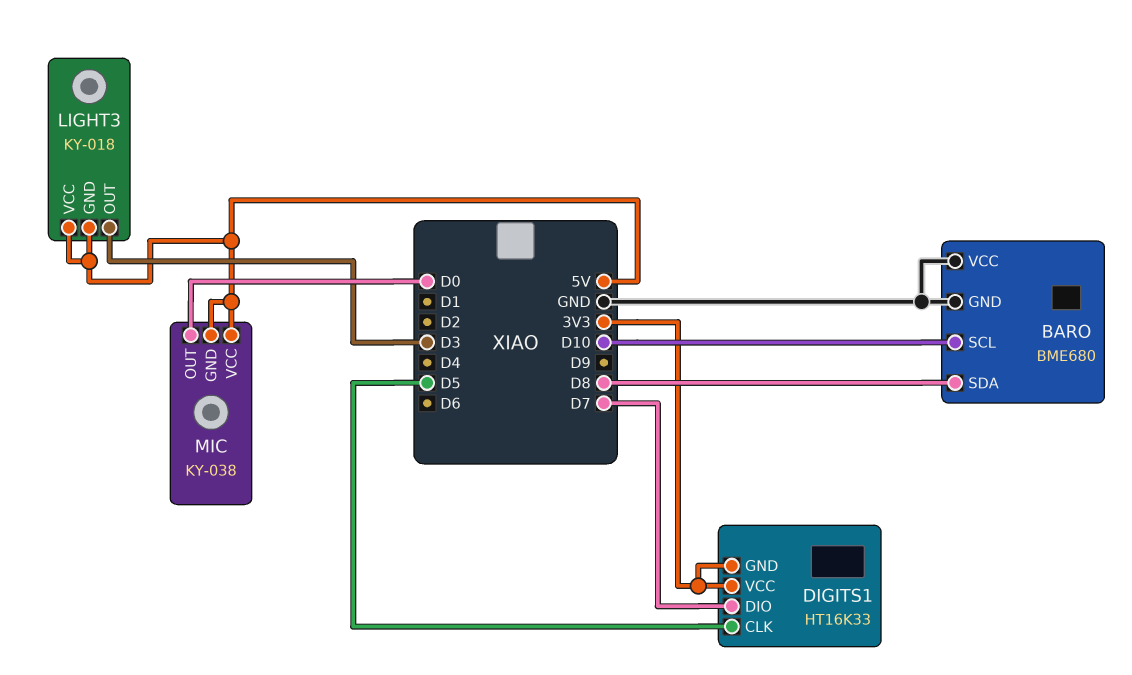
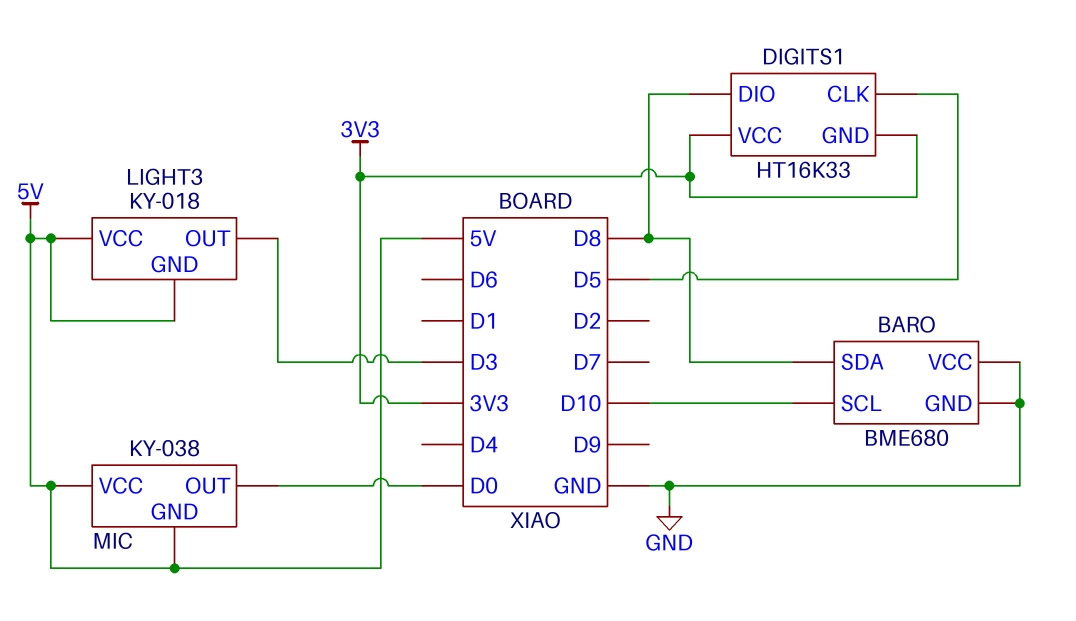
DIGITS1 pin DIO: D7 -> D8

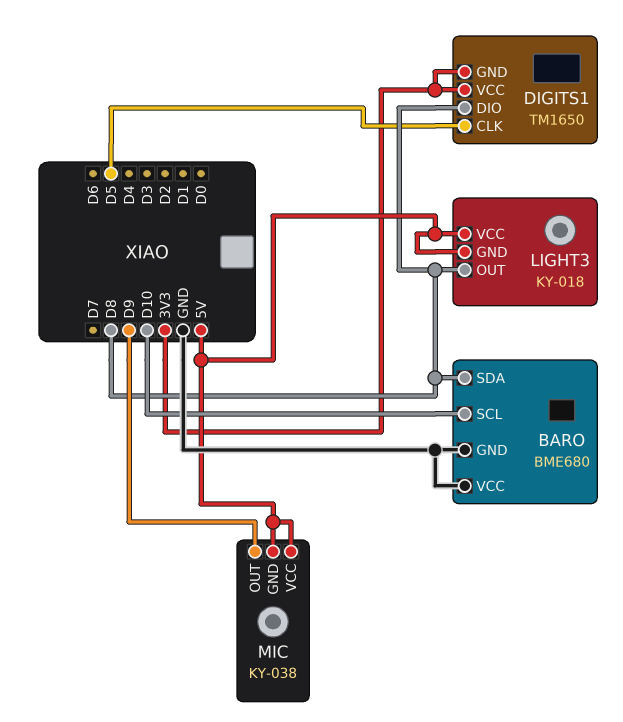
DIGITS1: HT16K33 -> TM1650
LIGHT3 pin OUT: D3 -> D8
MIC pin OUT: D0 -> D9

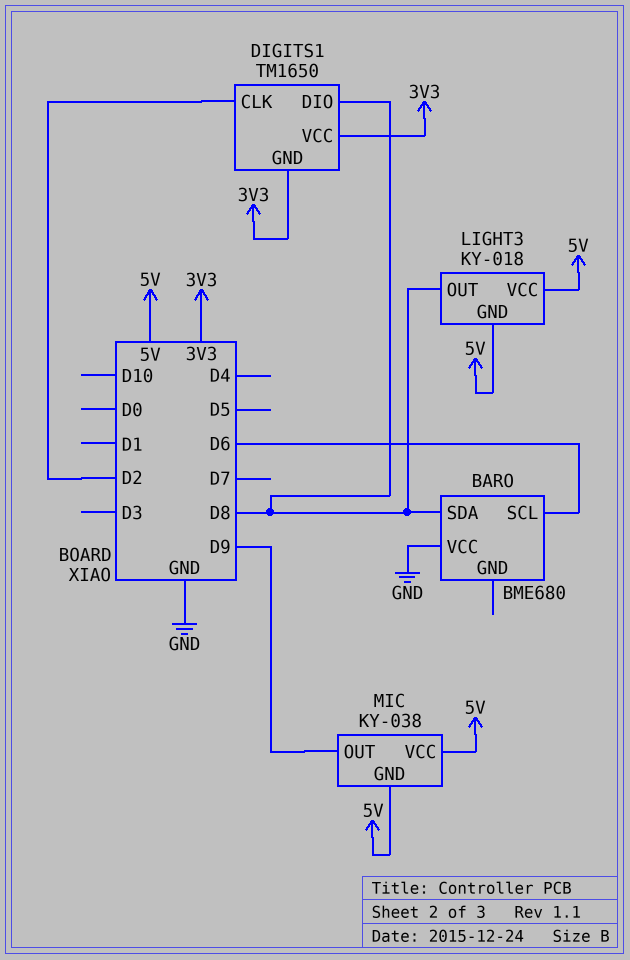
BARO pin GND: GND -> none
BARO pin SCL: D10 -> D6
DIGITS1 pin CLK: D5 -> D2

